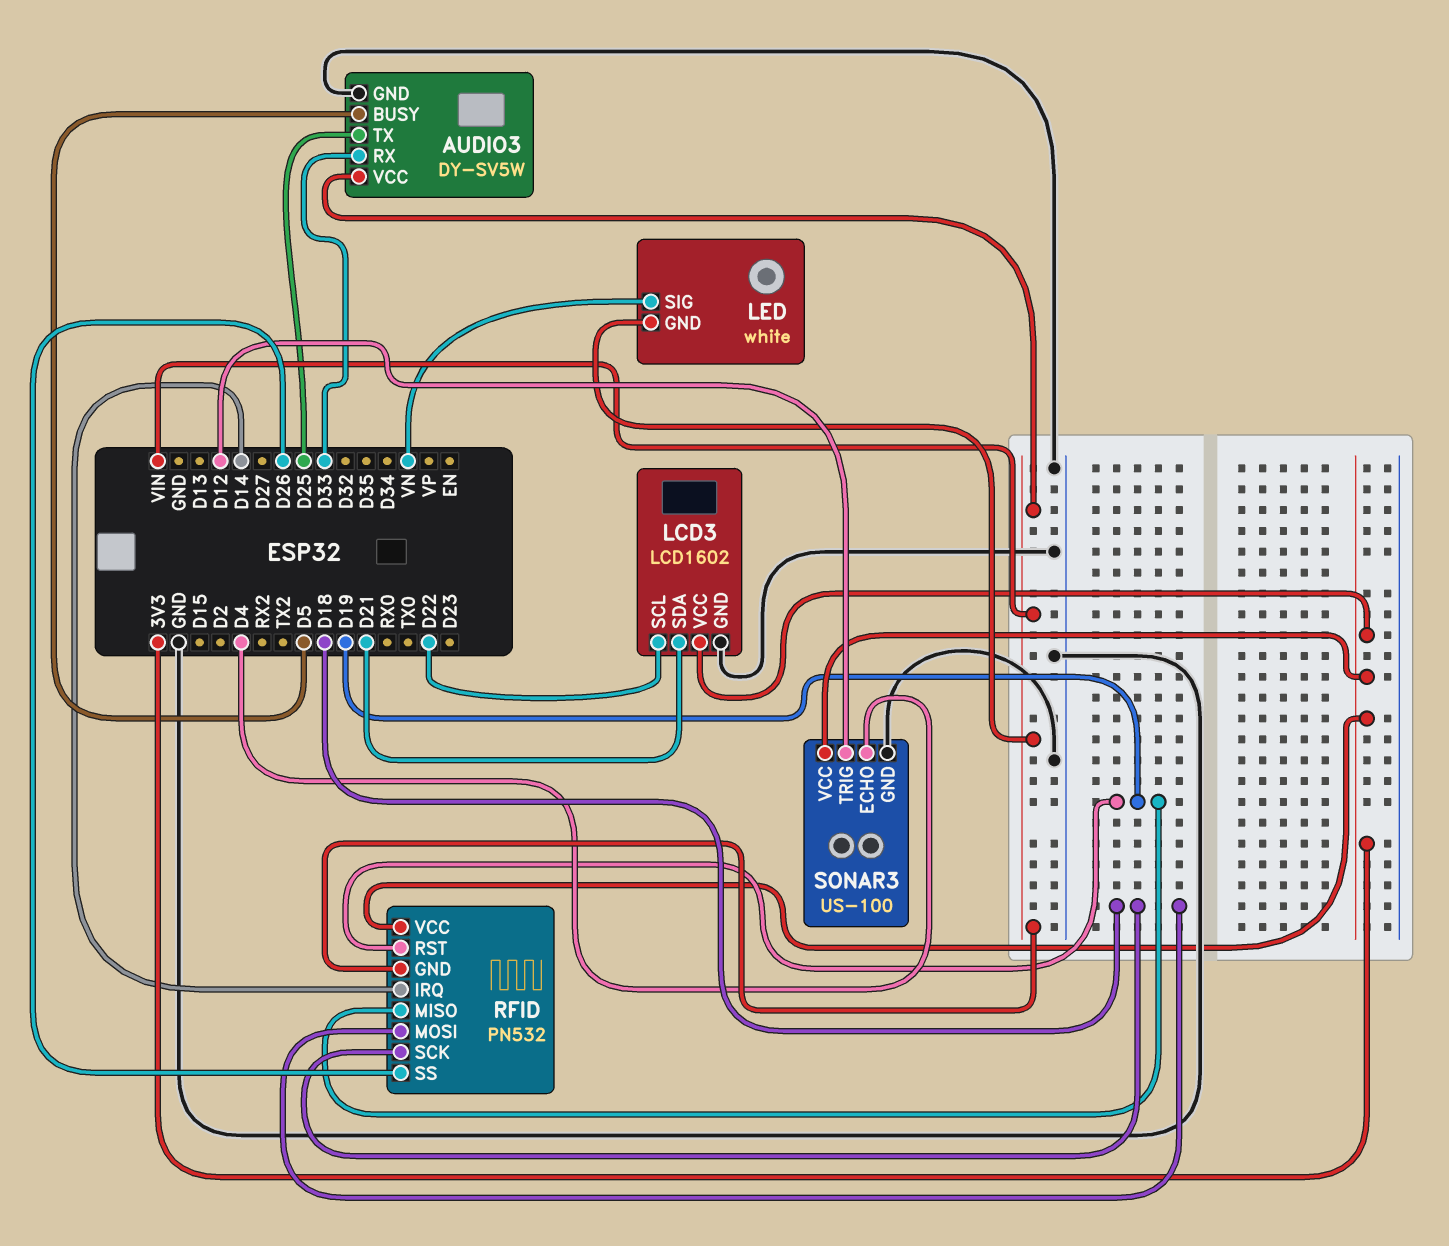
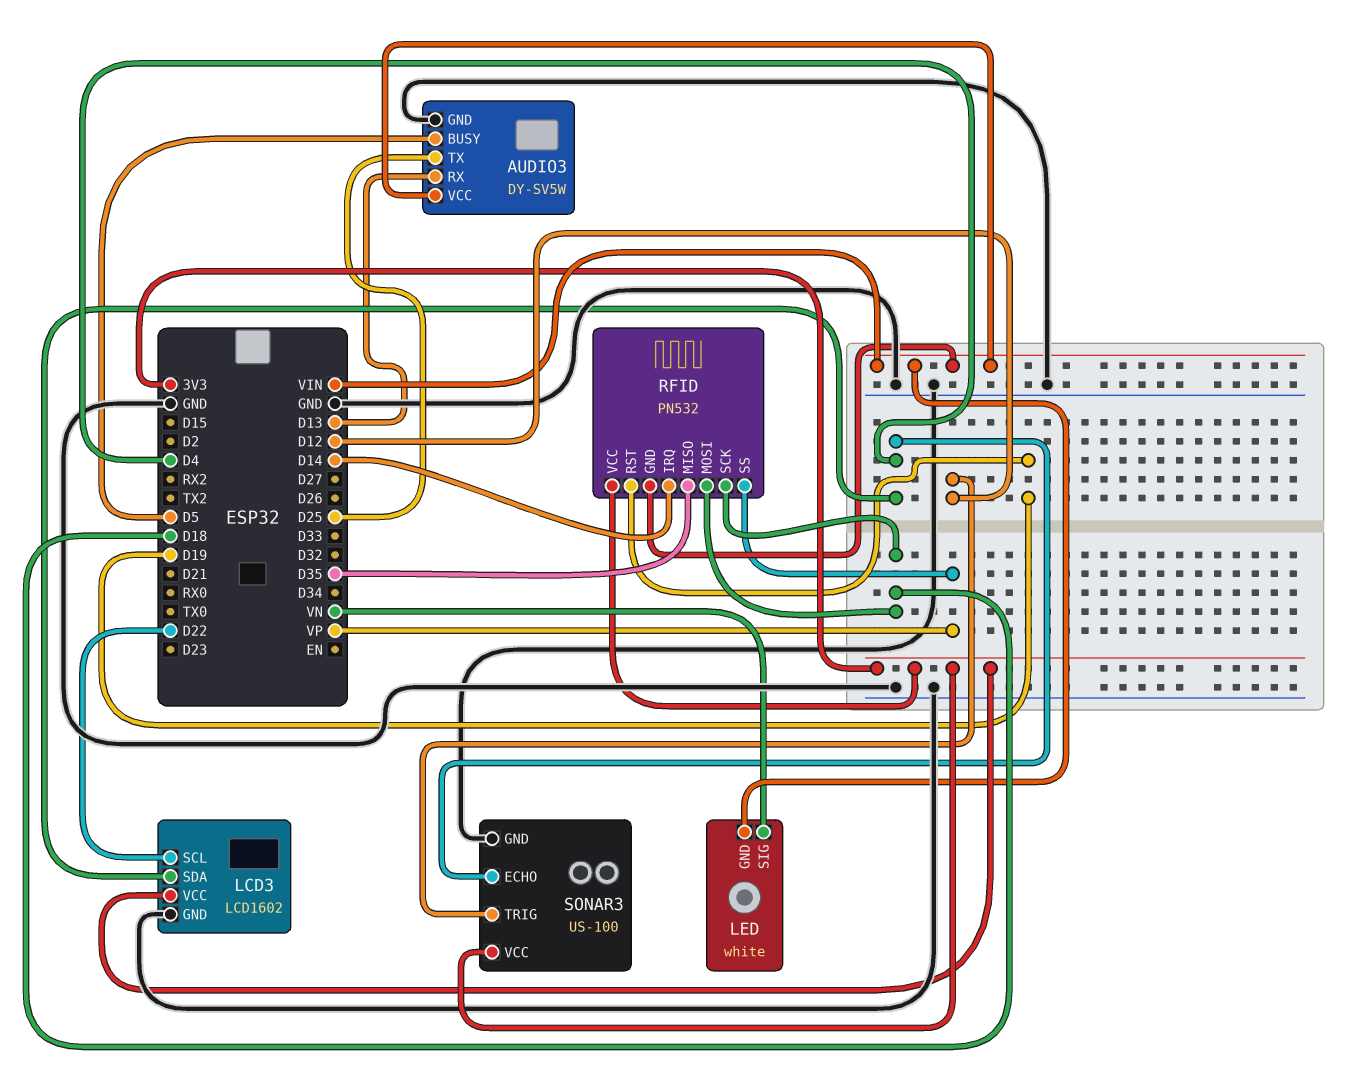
AUDIO3 pin RX: D33 -> D13
LCD3 pin SDA: D21 -> D4
RFID pin MISO: D19 -> D35
RFID pin SS: D26 -> VP

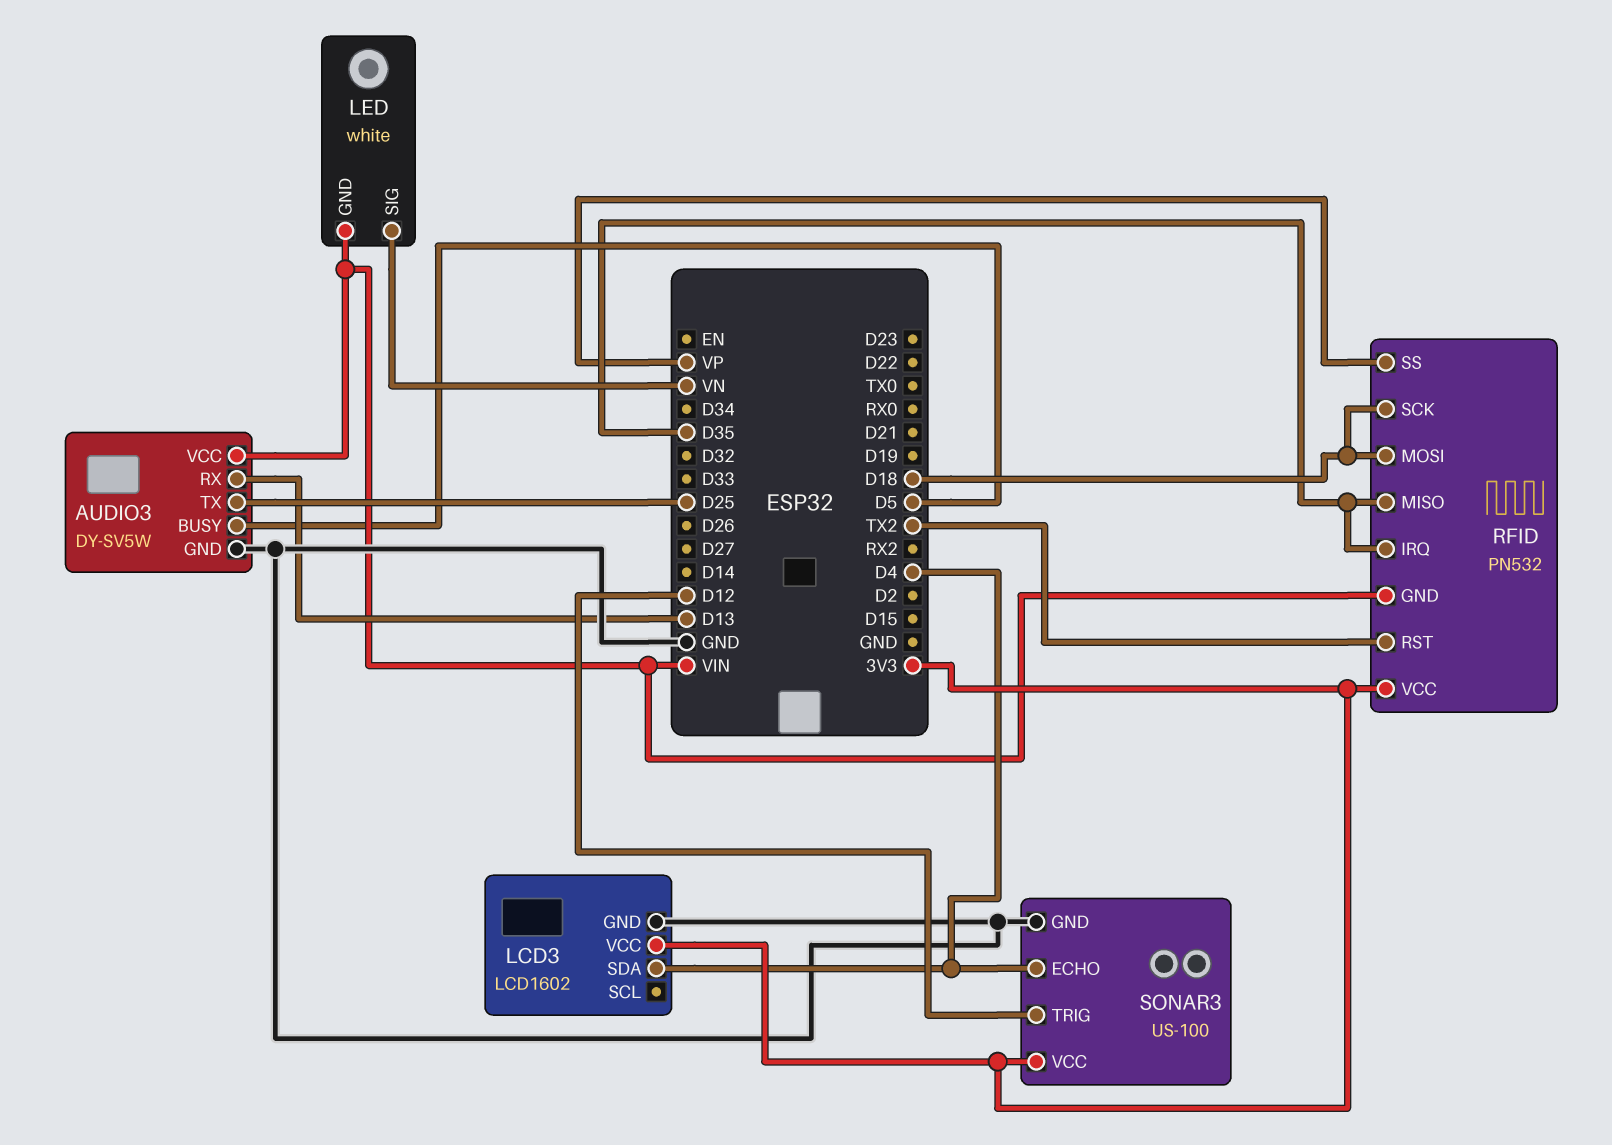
LCD3 pin SCL: D22 -> none
RFID pin IRQ: D14 -> D35
RFID pin RST: D19 -> TX2

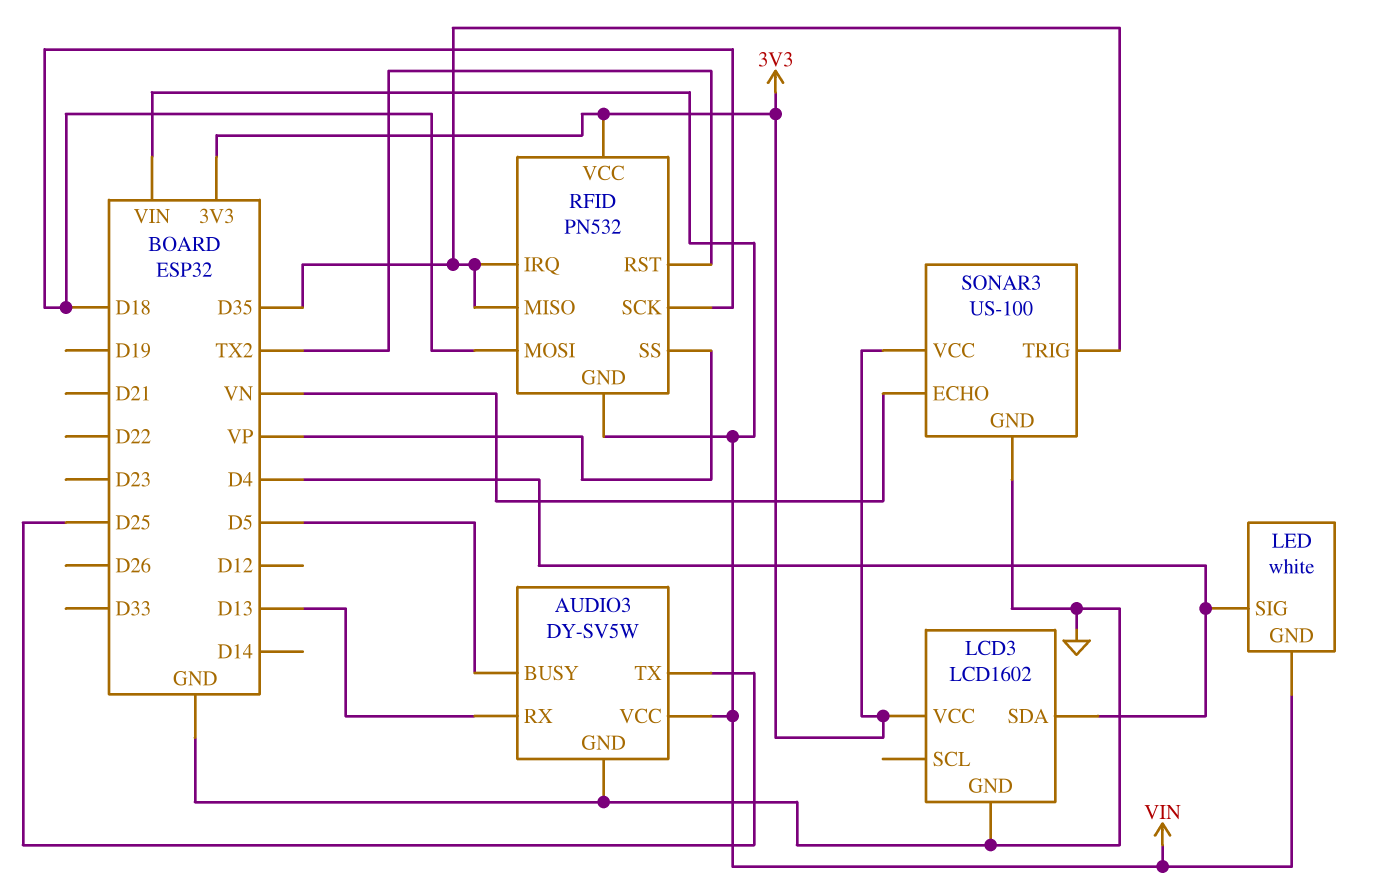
LED pin SIG: VN -> D4
SONAR3 pin ECHO: D4 -> VN
SONAR3 pin TRIG: D12 -> D35

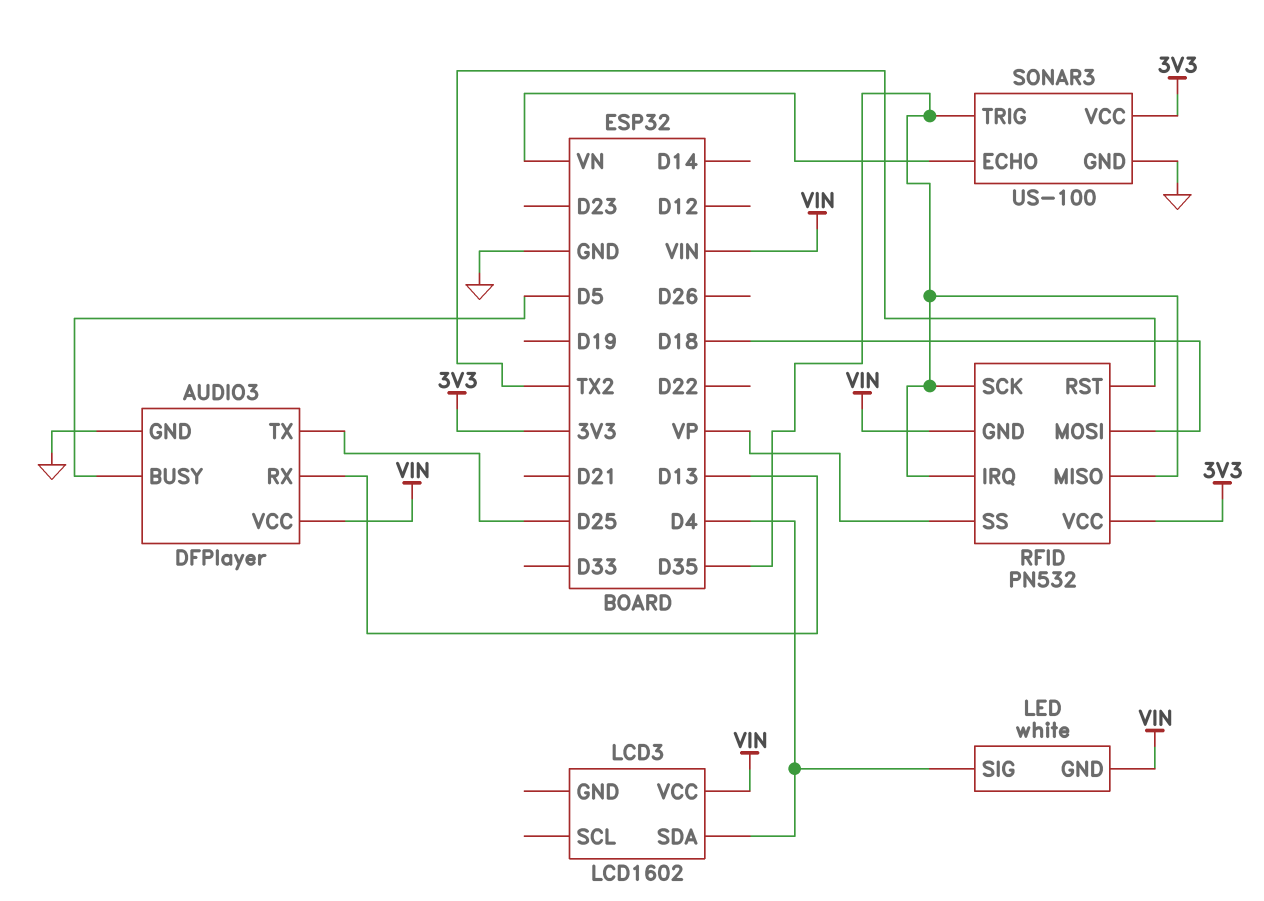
AUDIO3: DY-SV5W -> DFPlayer
LCD3 pin GND: GND -> none
LCD3 pin VCC: 3V3 -> VIN
RFID pin SCK: D18 -> D35

